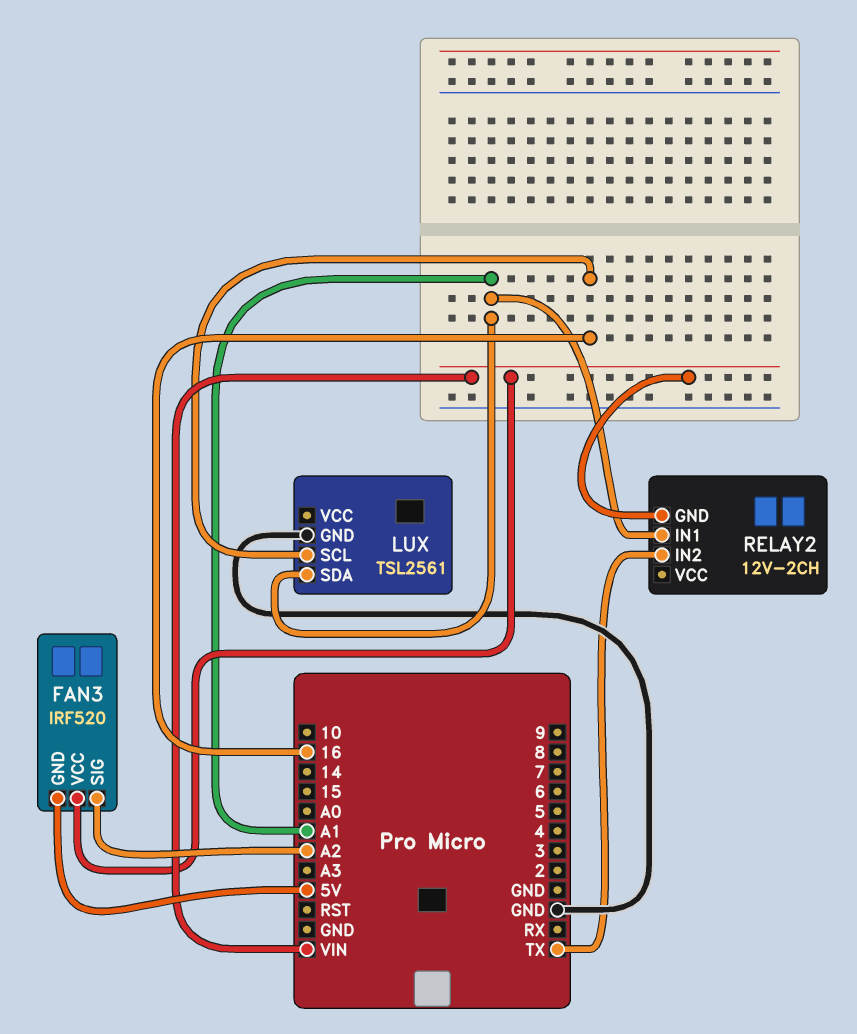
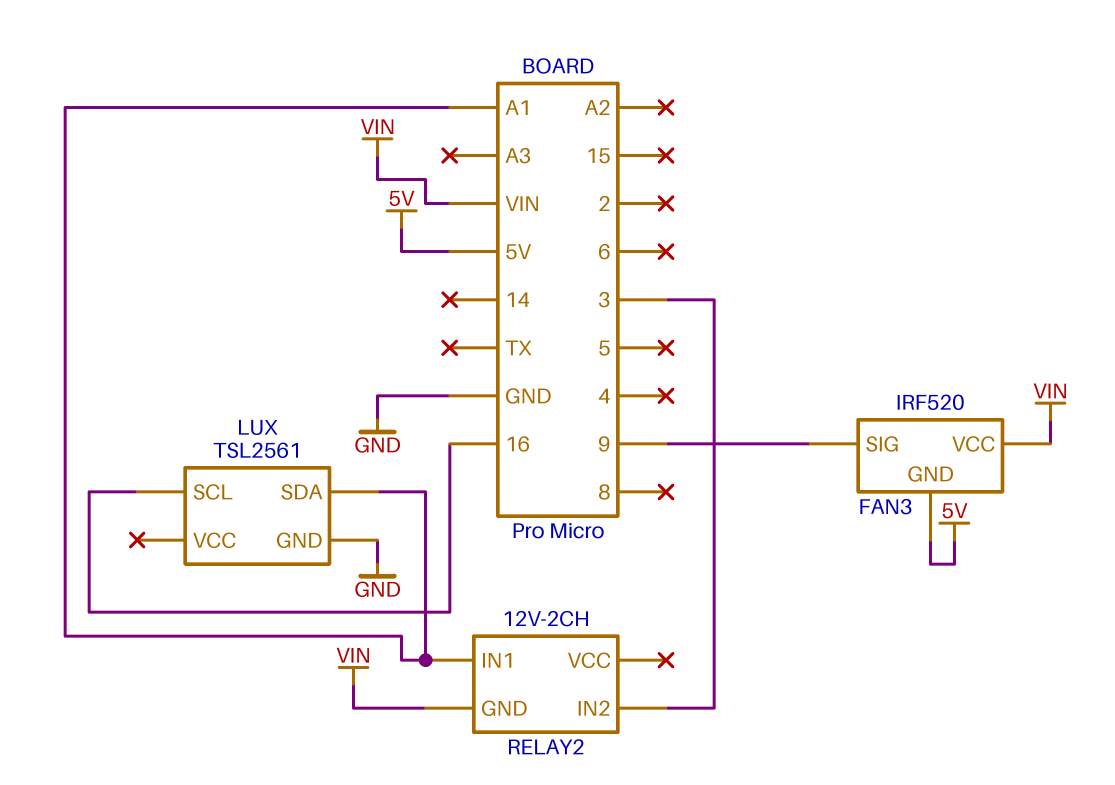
FAN3 pin SIG: A2 -> 9
RELAY2 pin IN2: TX -> 3

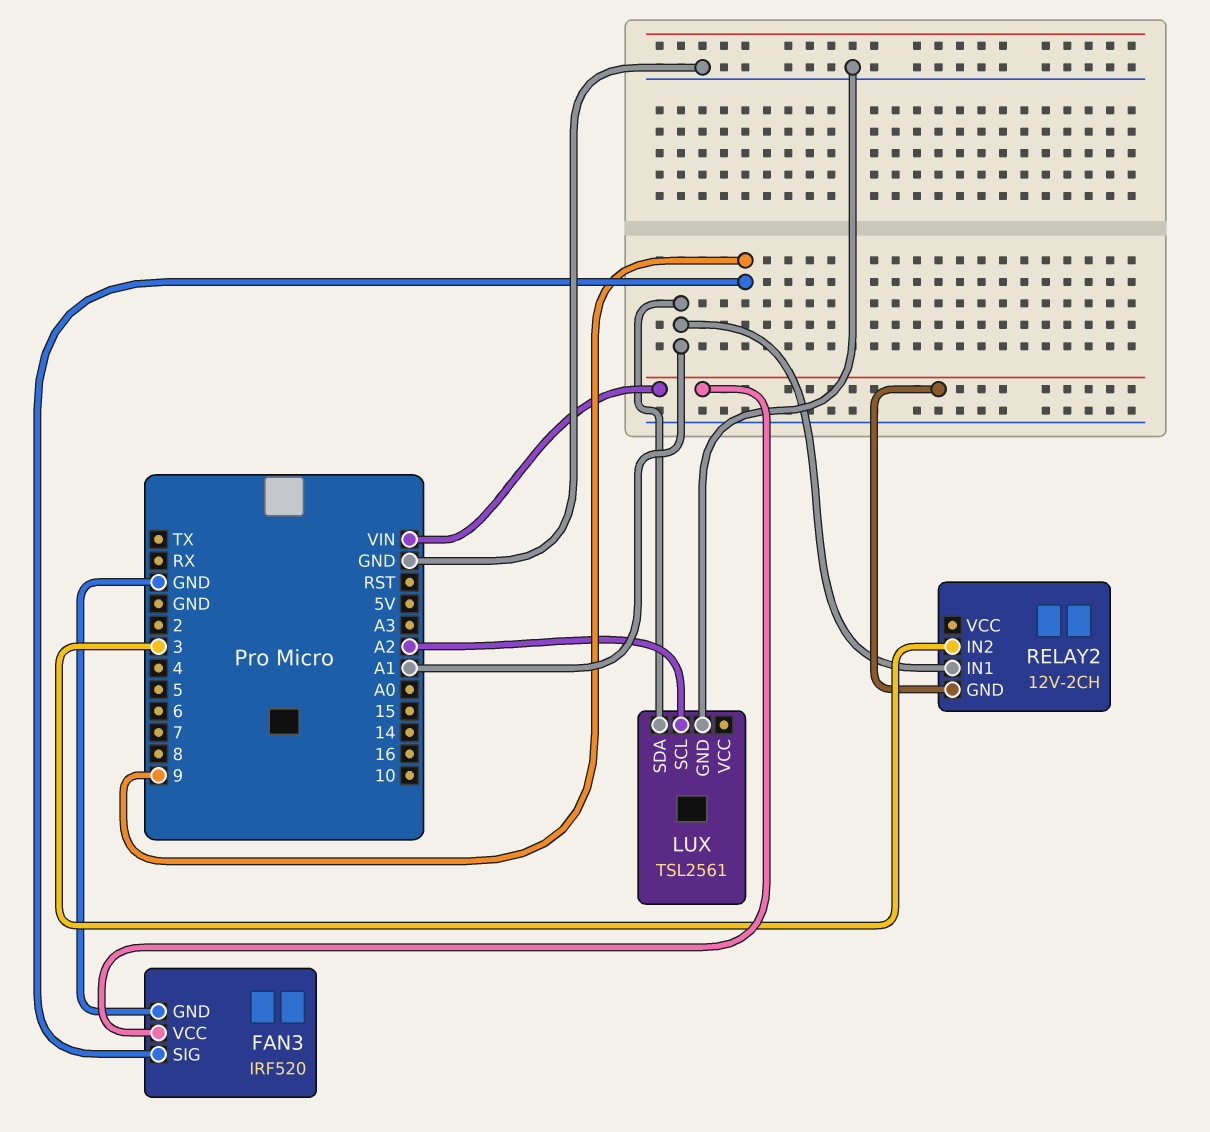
FAN3 pin GND: 5V -> GND
LUX pin SCL: 16 -> A2

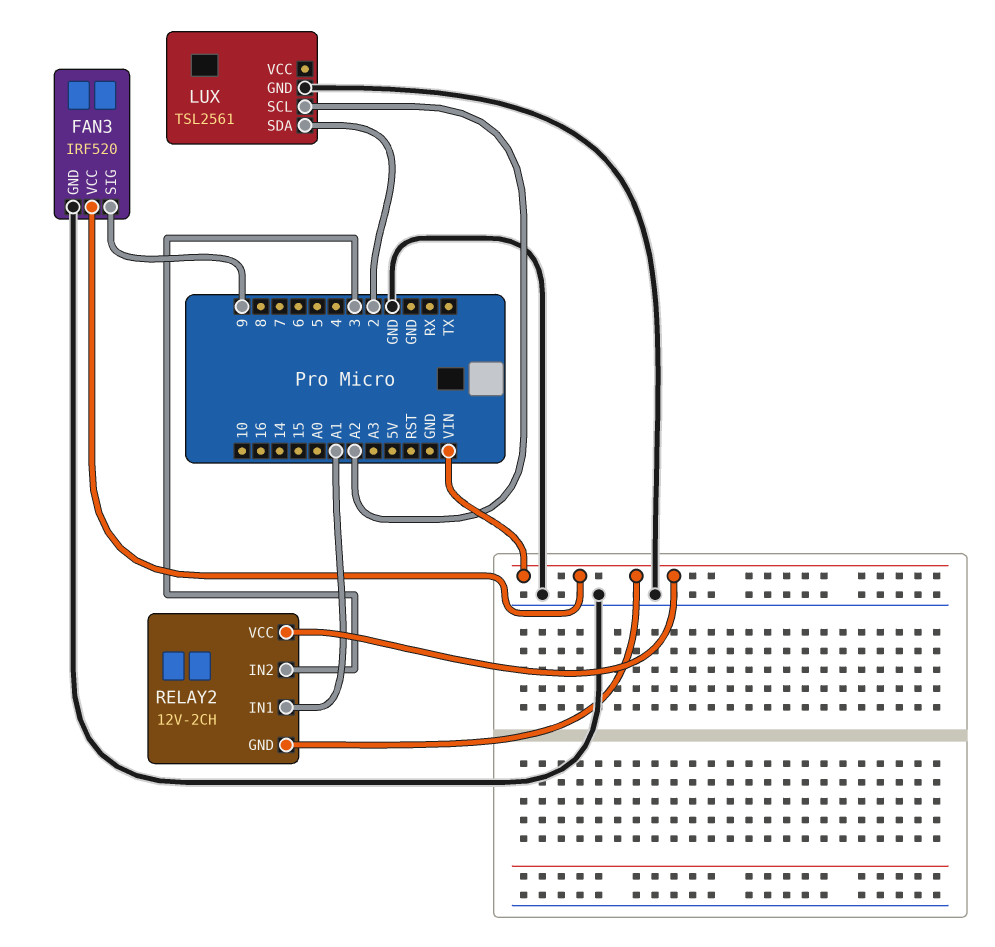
LUX pin SDA: A1 -> 2
RELAY2 pin VCC: none -> VIN

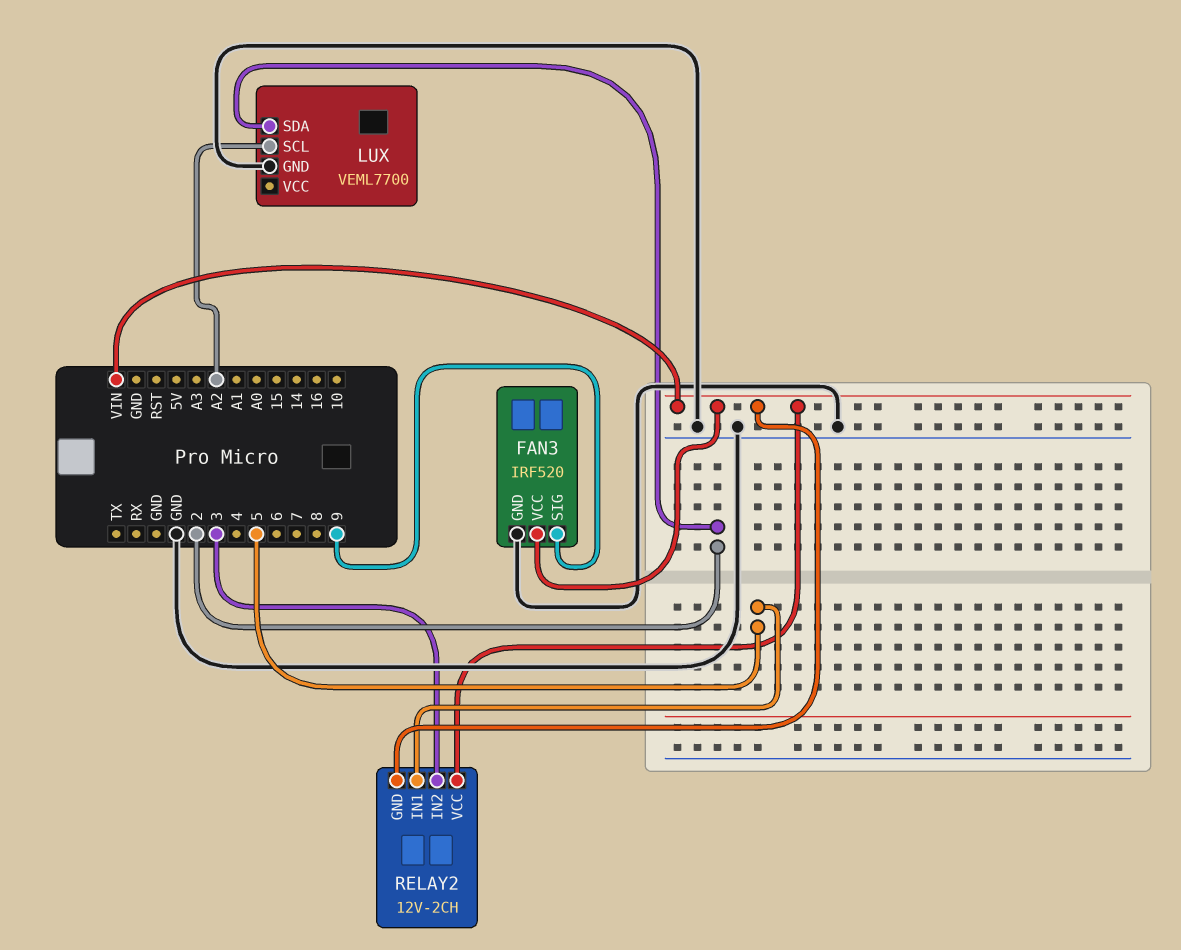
LUX: TSL2561 -> VEML7700
RELAY2 pin IN1: A1 -> 5

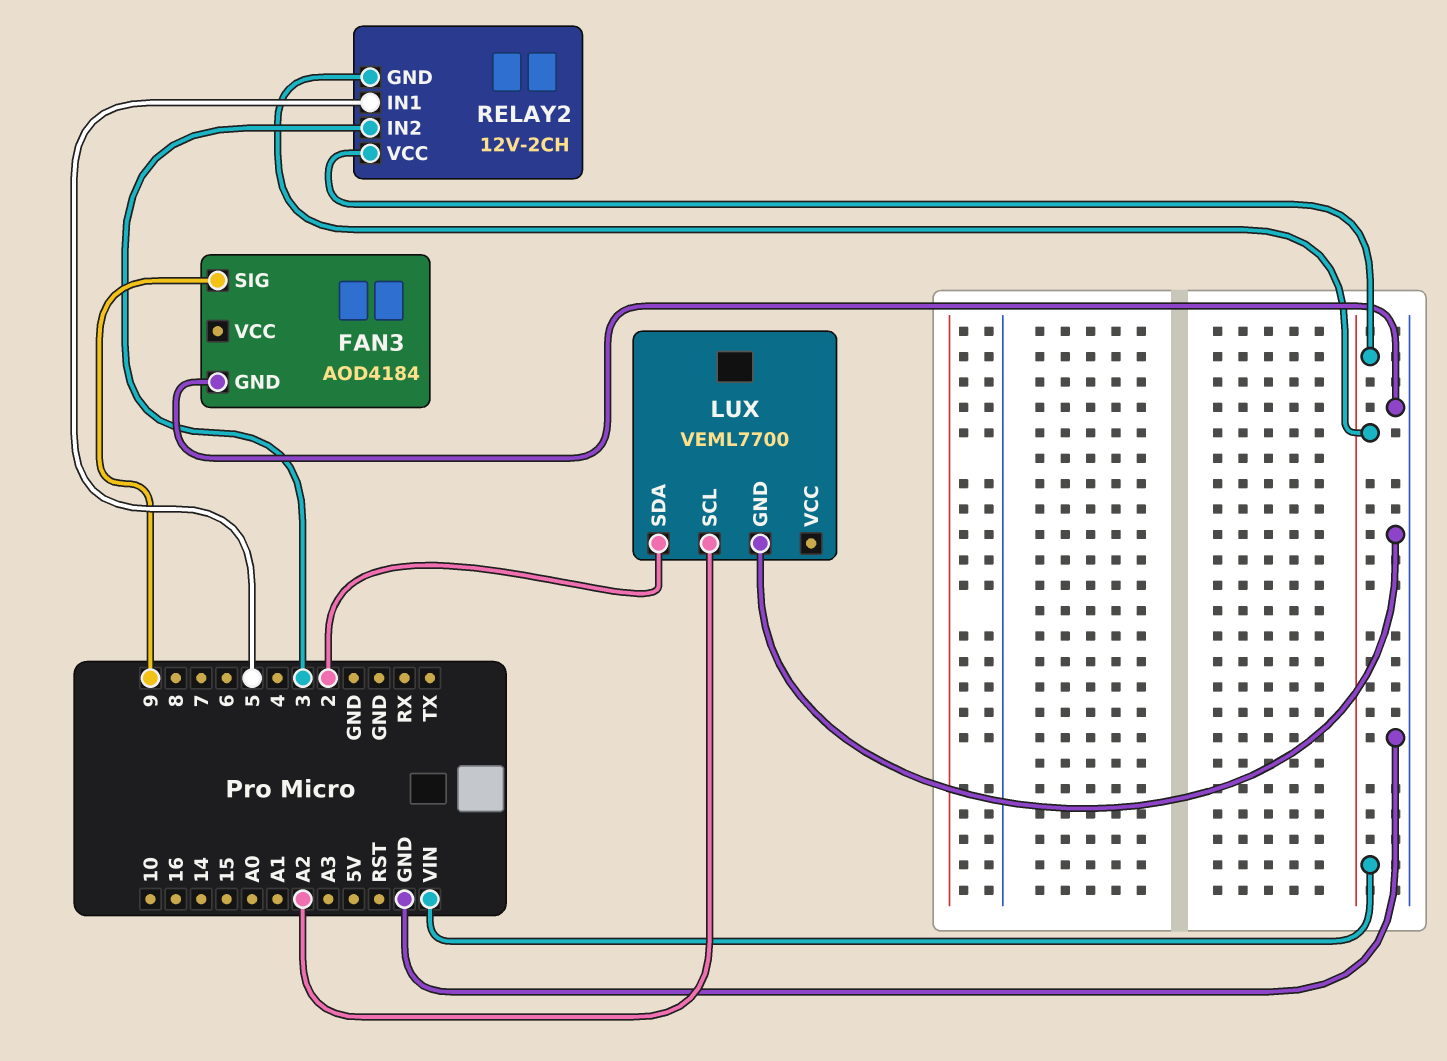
FAN3: IRF520 -> AOD4184
FAN3 pin VCC: VIN -> none

